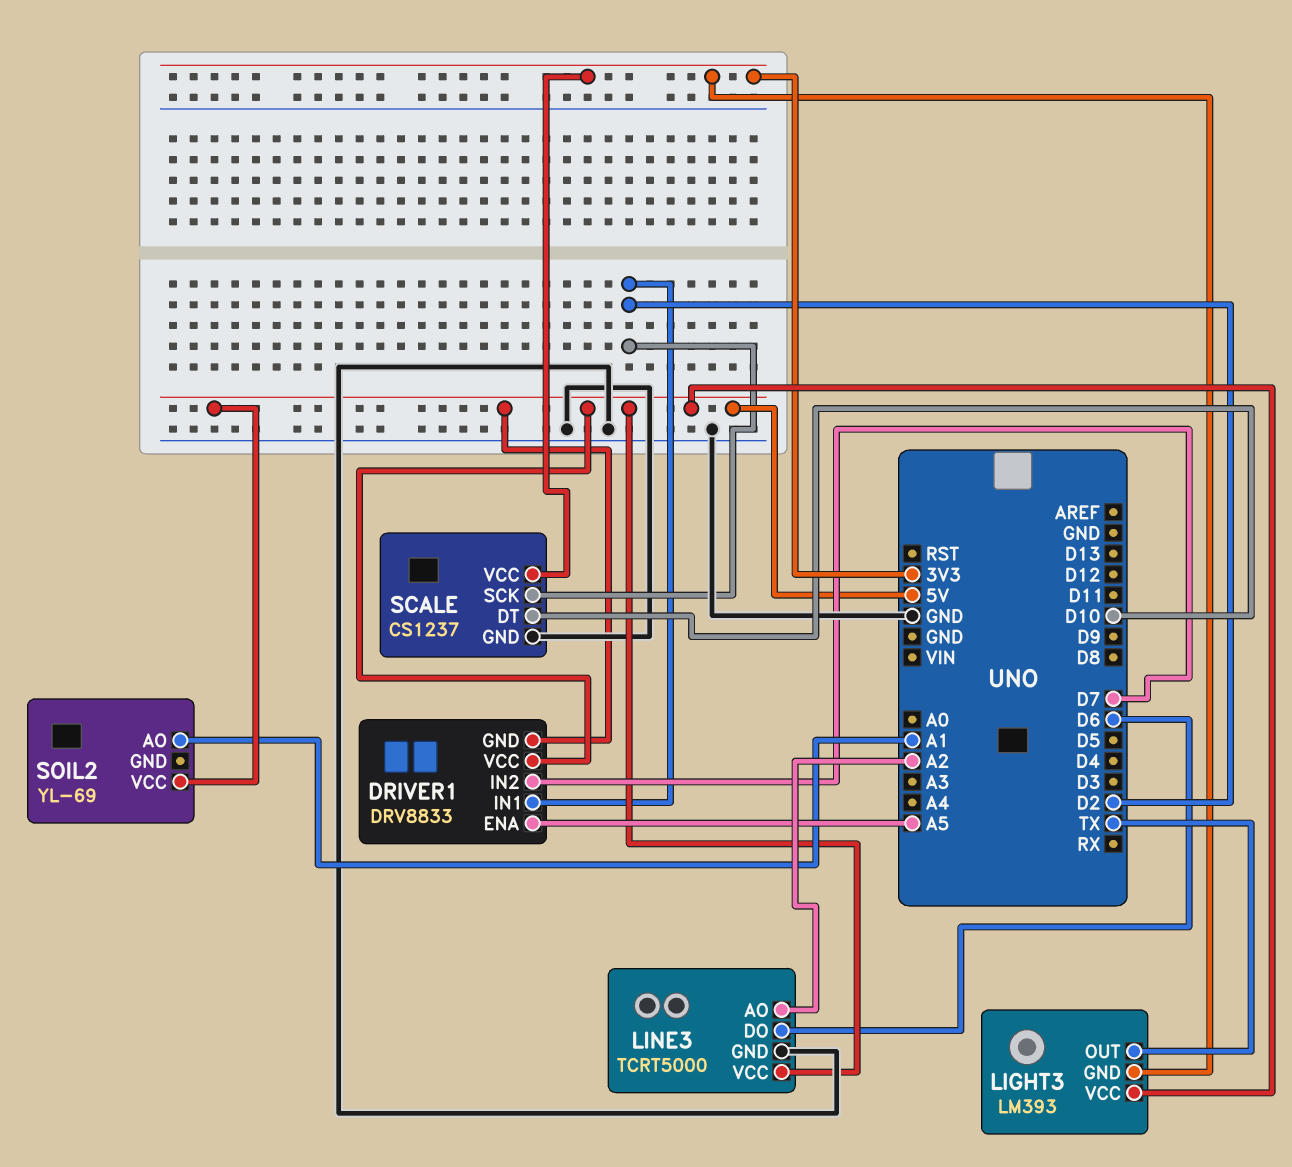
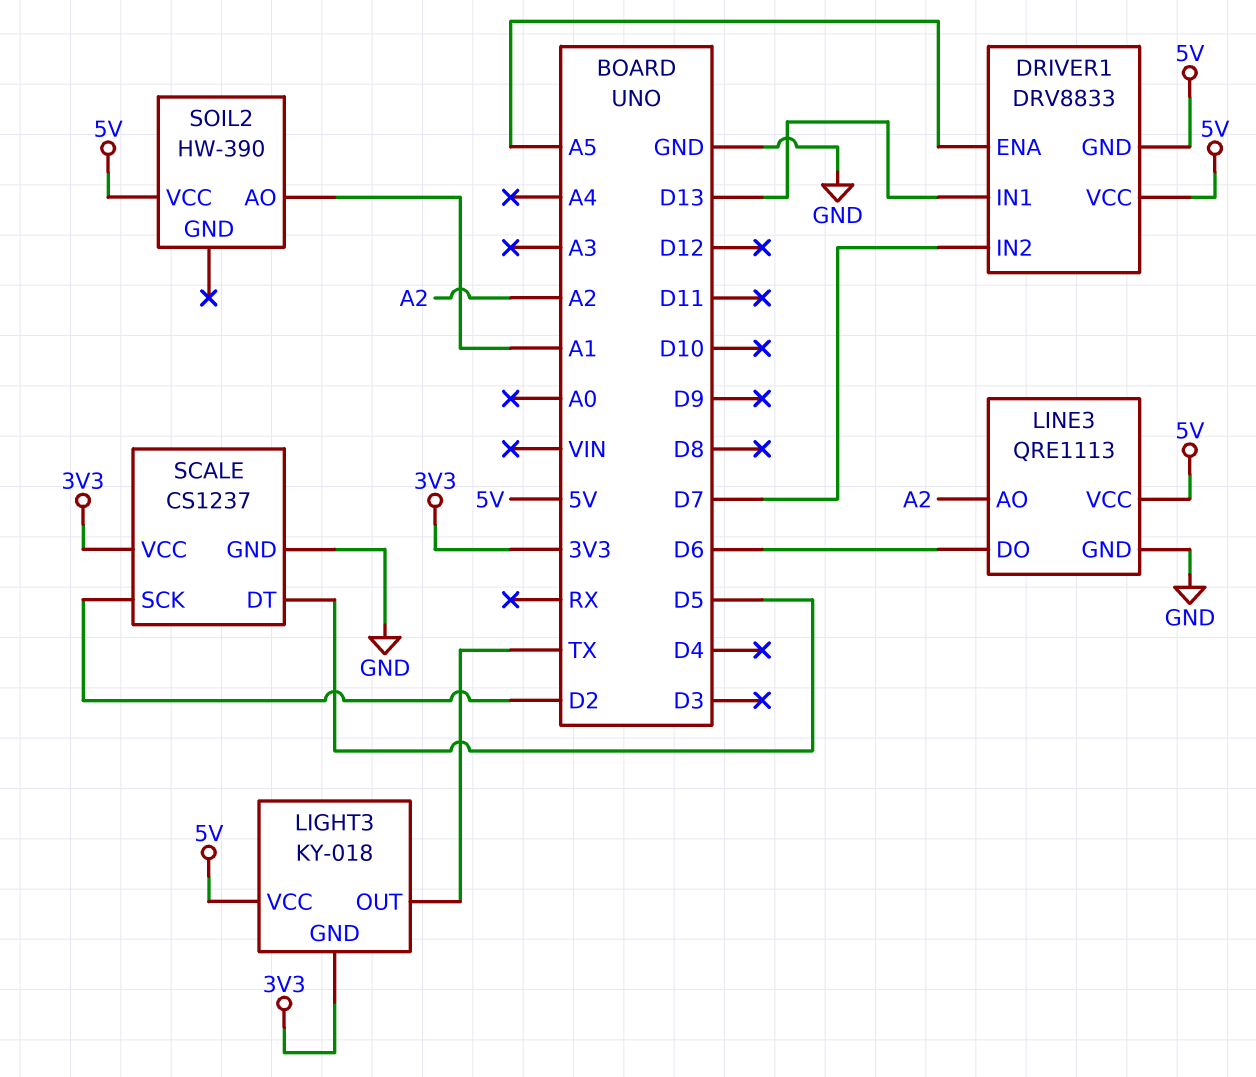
DRIVER1 pin IN1: D2 -> D13
LIGHT3: LM393 -> KY-018
LINE3: TCRT5000 -> QRE1113
SCALE pin DT: D10 -> D5
SOIL2: YL-69 -> HW-390

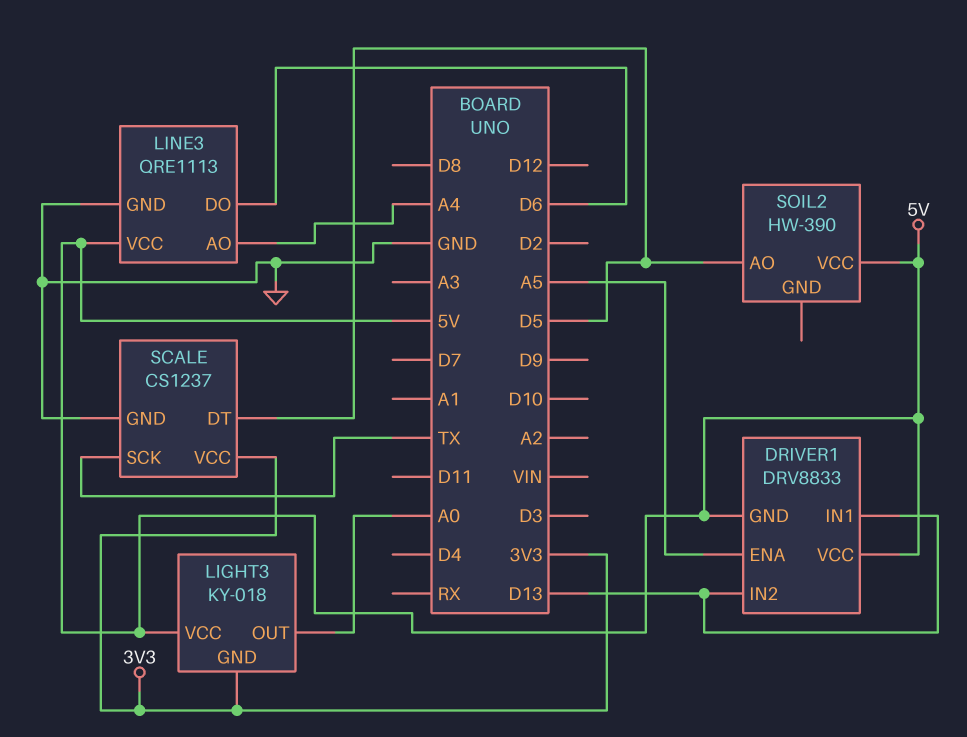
DRIVER1 pin IN2: D7 -> D13
LIGHT3 pin OUT: TX -> A0
LINE3 pin AO: A2 -> A4
SCALE pin SCK: D2 -> TX
SOIL2 pin AO: A1 -> D5

